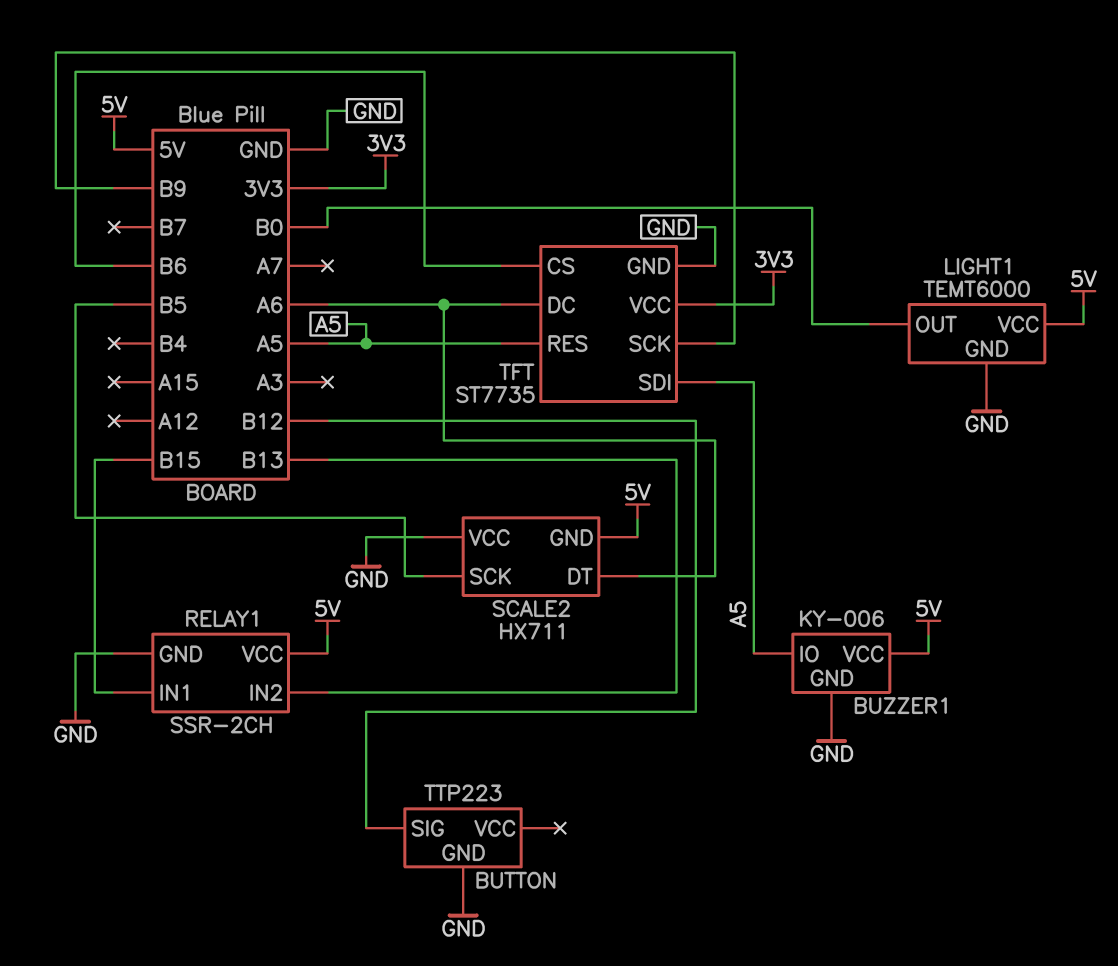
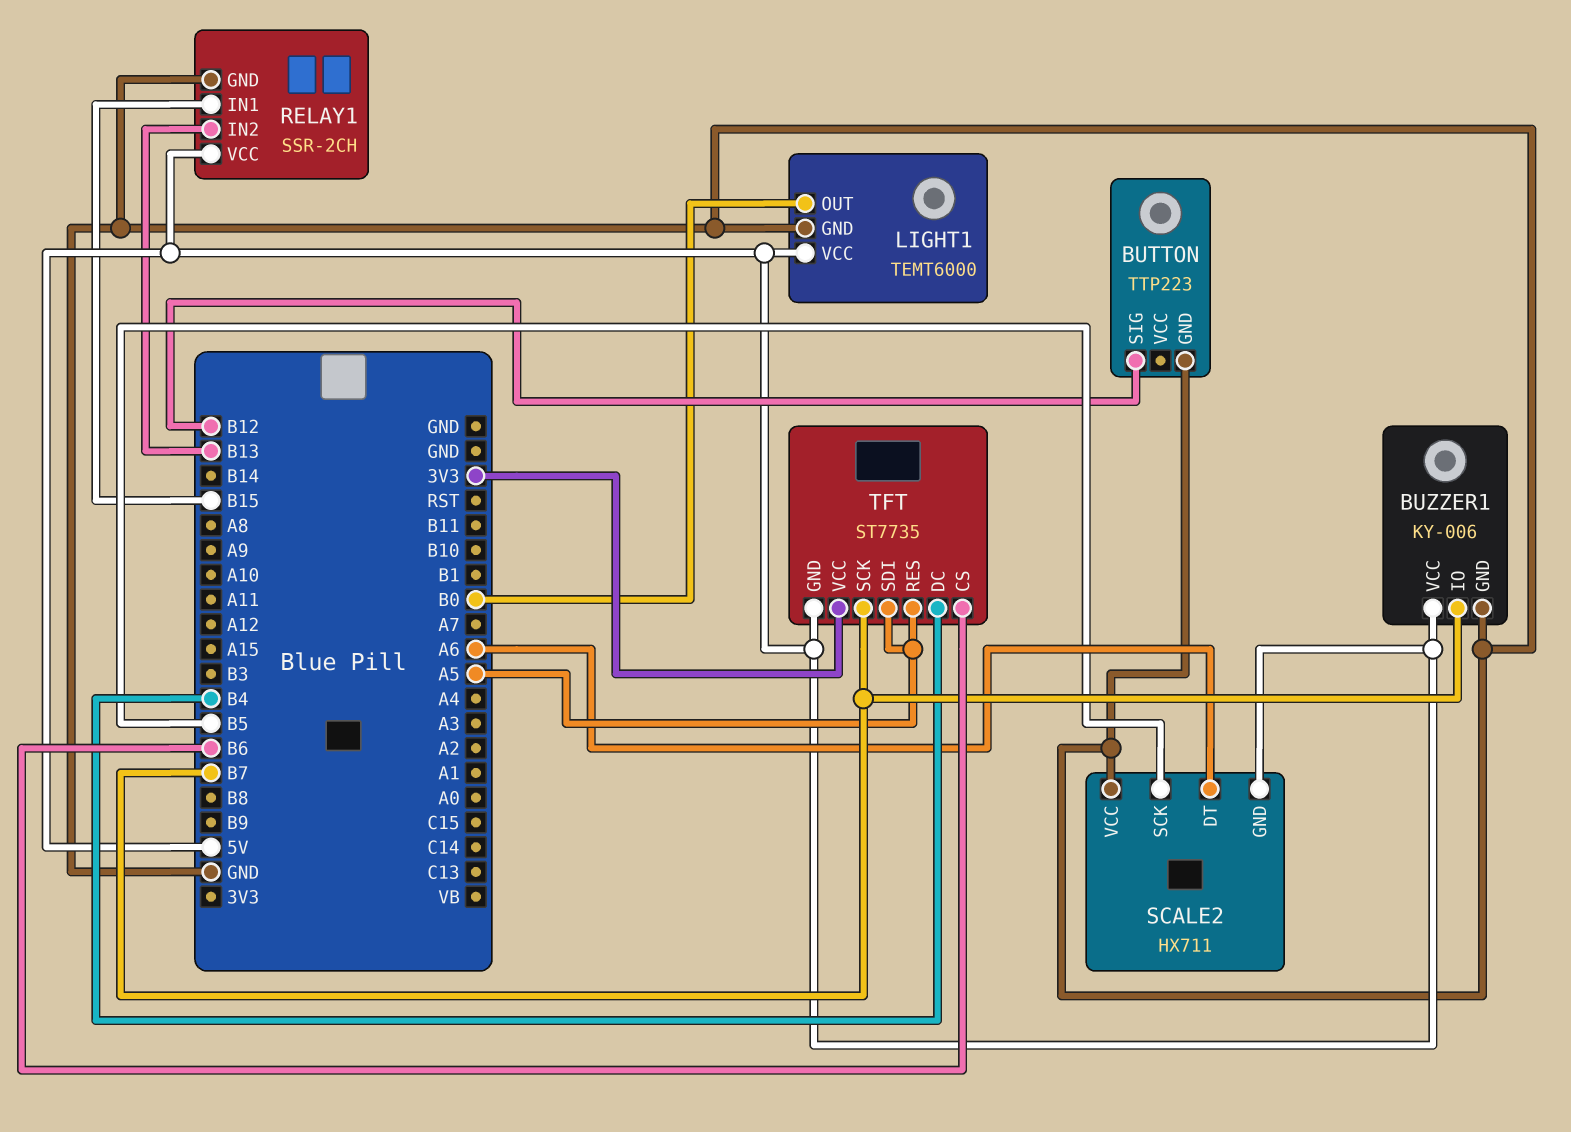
BUZZER1 pin IO: A5 -> B7
TFT pin DC: A6 -> B4
TFT pin GND: GND -> 5V
TFT pin SCK: B9 -> B7

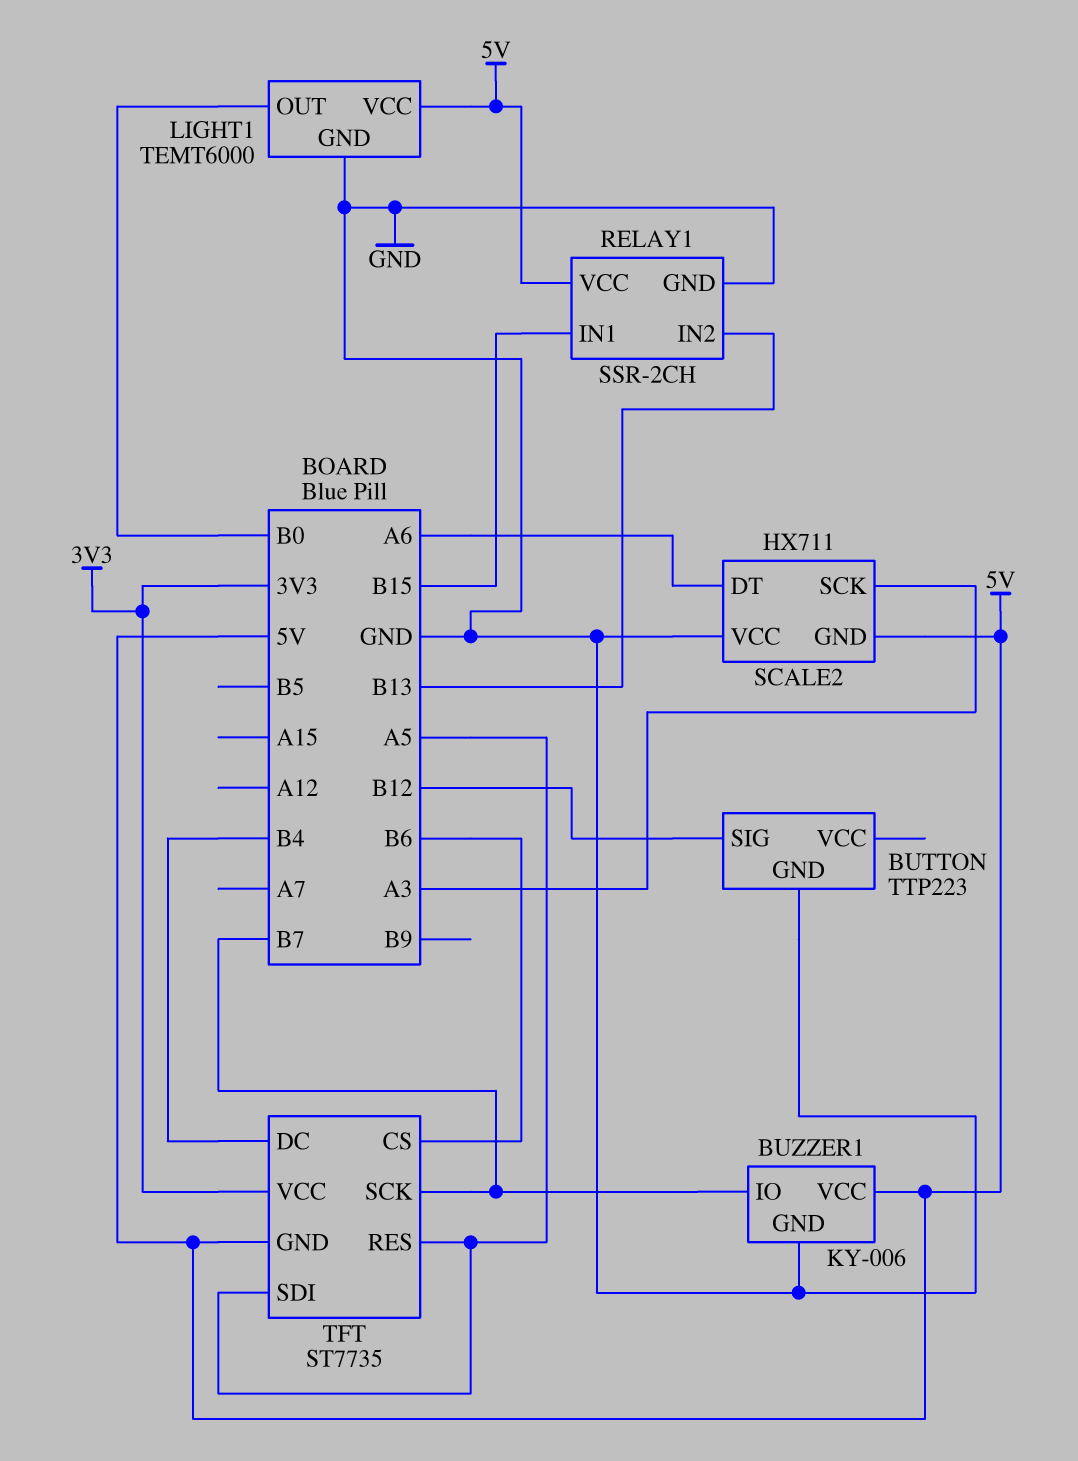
SCALE2 pin SCK: B5 -> A3

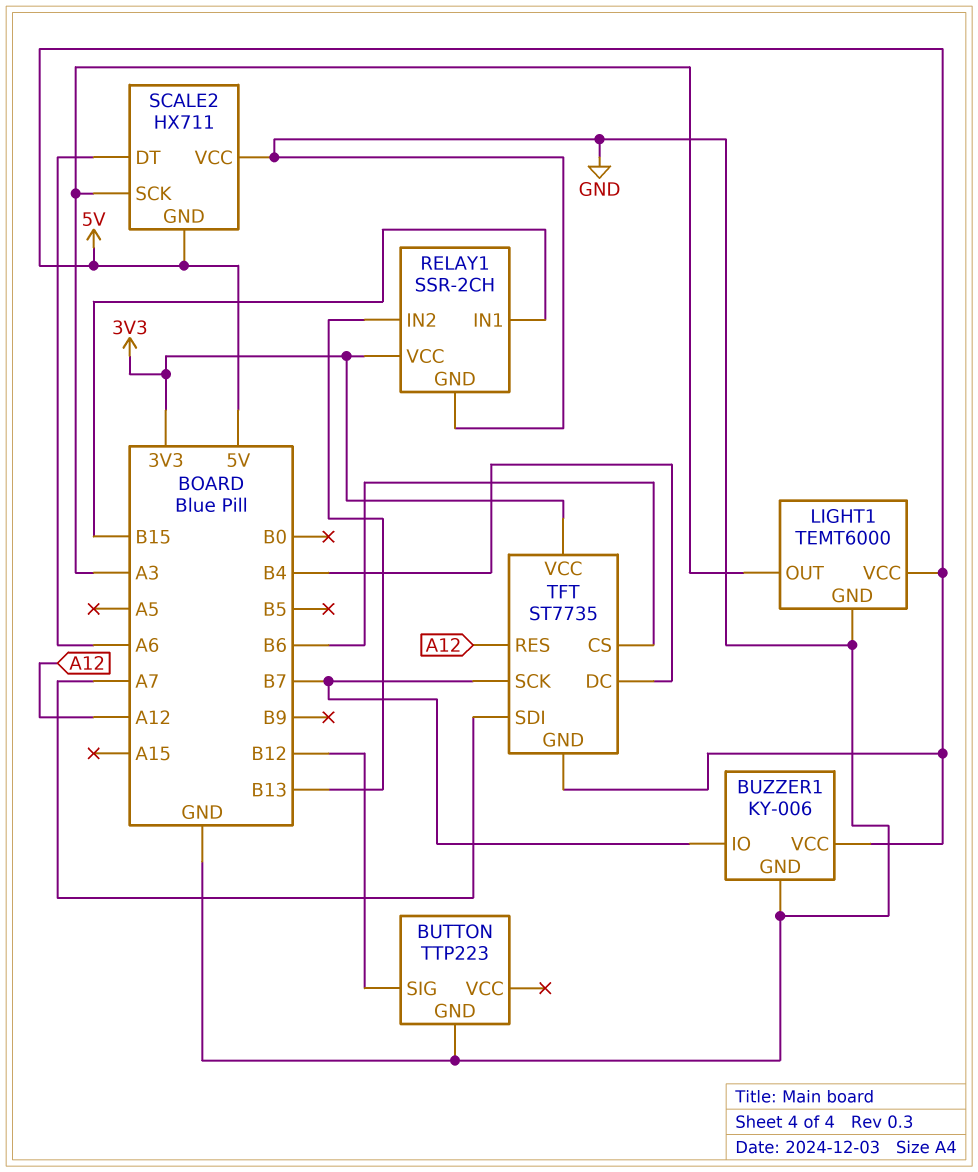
LIGHT1 pin OUT: B0 -> A3
RELAY1 pin VCC: 5V -> 3V3
TFT pin RES: A5 -> A12
TFT pin SDI: A5 -> A7

